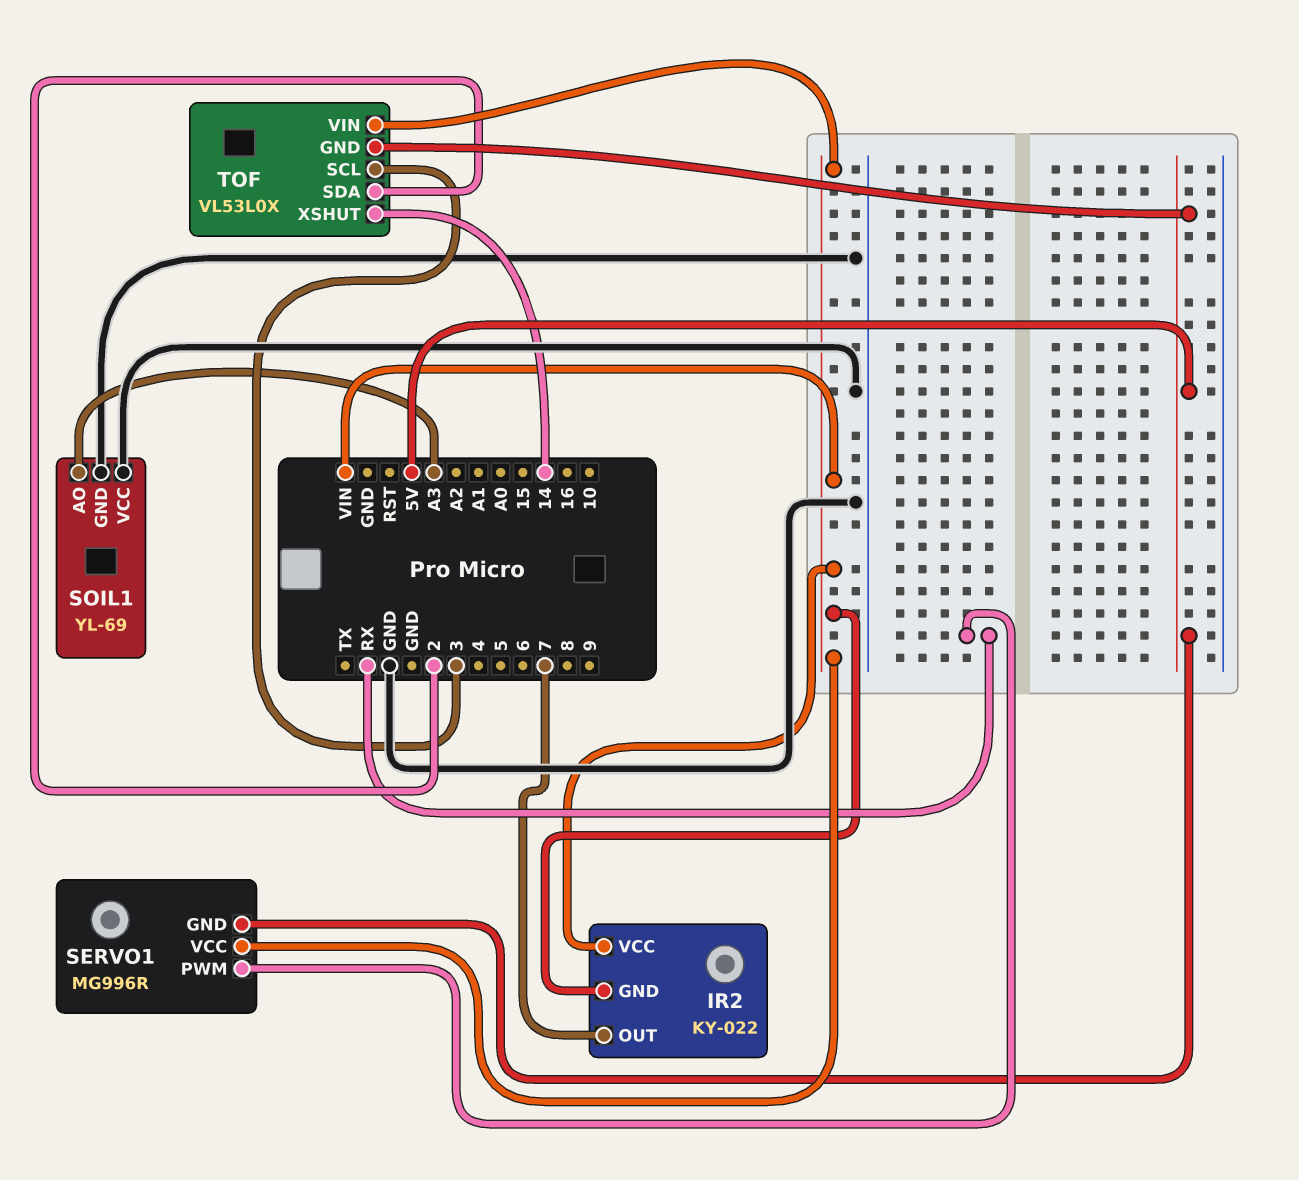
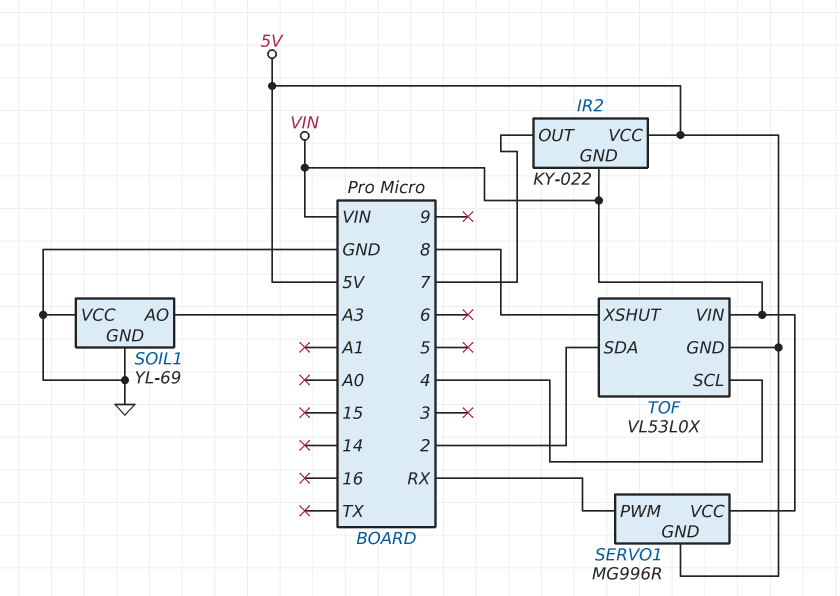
IR2 pin VCC: VIN -> 5V
TOF pin SCL: 3 -> 4
TOF pin XSHUT: 14 -> 8

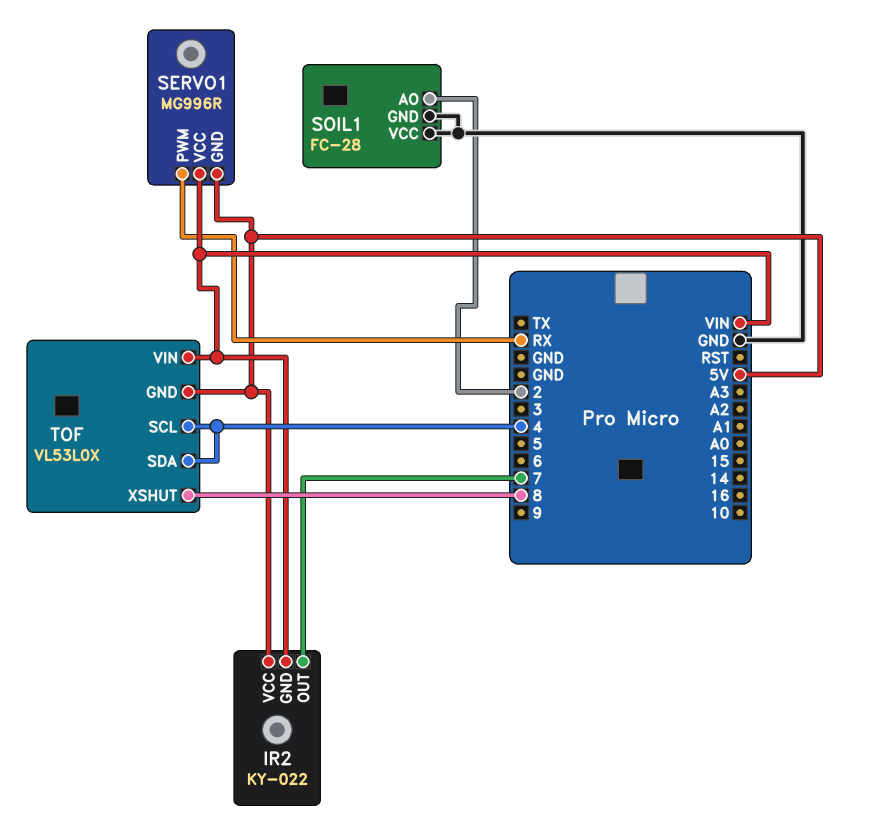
SOIL1: YL-69 -> FC-28
SOIL1 pin AO: A3 -> 2
TOF pin SDA: 2 -> 4

